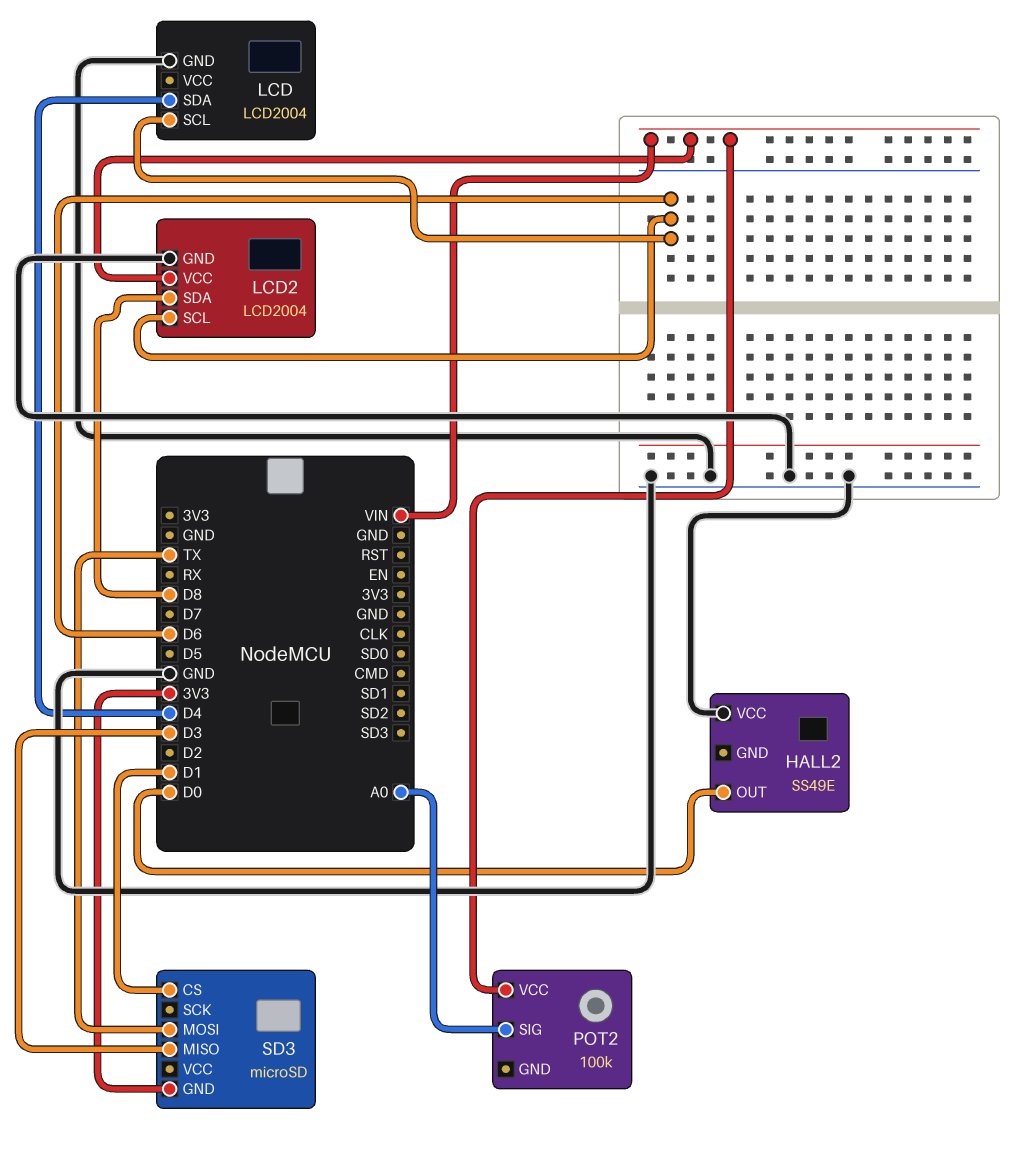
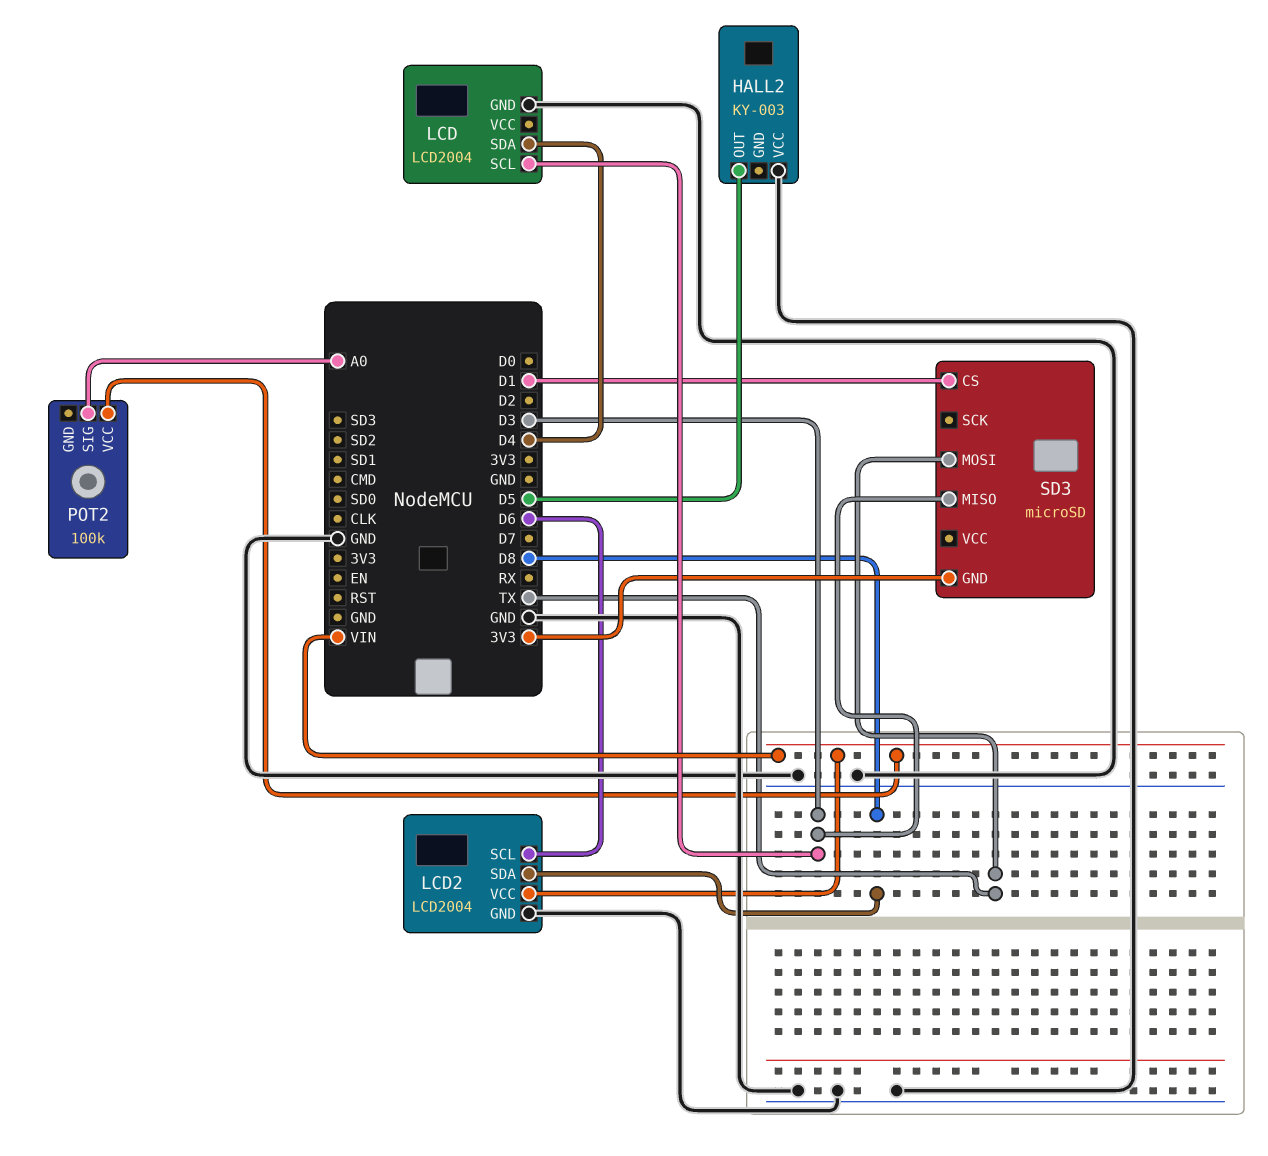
HALL2: SS49E -> KY-003
HALL2 pin OUT: D0 -> D5
LCD pin SCL: D6 -> D3

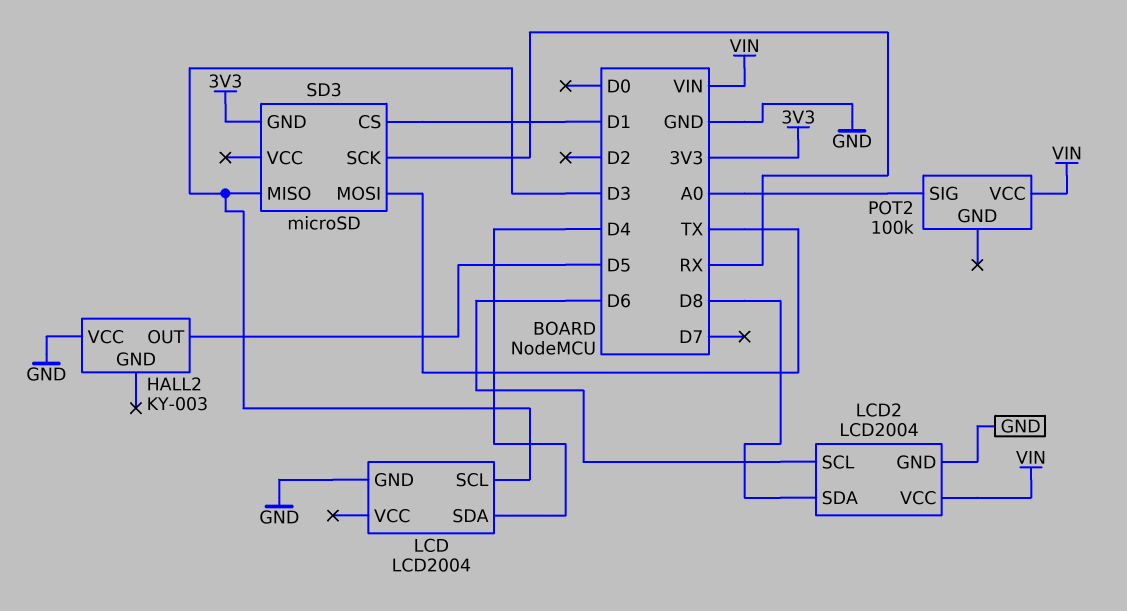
SD3 pin SCK: none -> RX

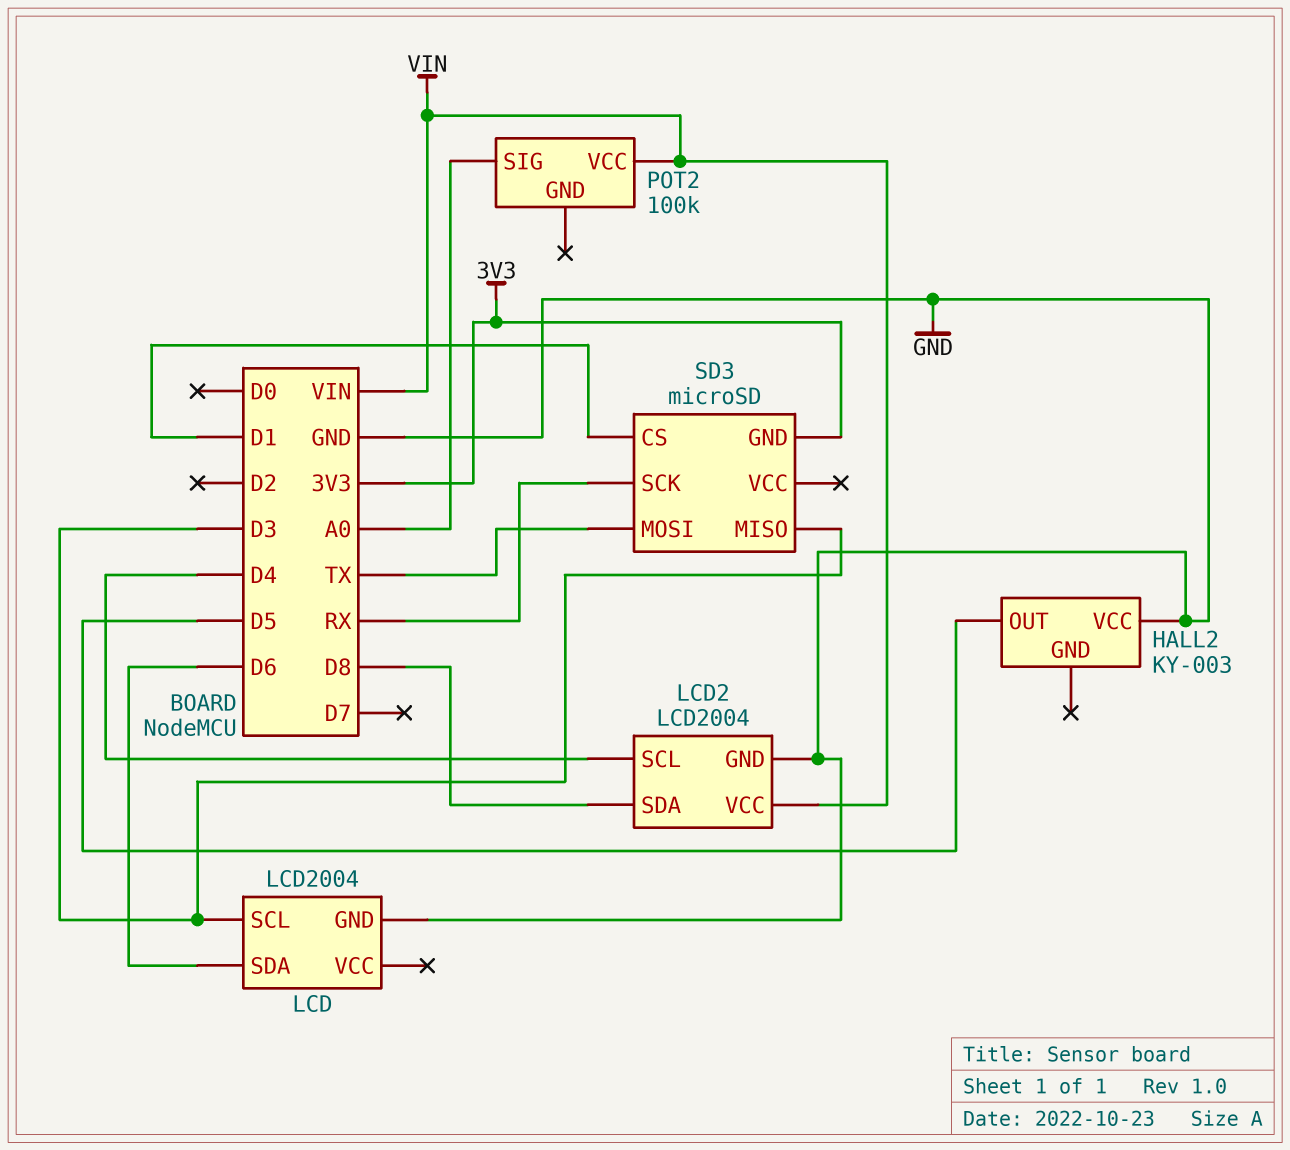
LCD pin SDA: D4 -> D6
LCD2 pin SCL: D6 -> D4

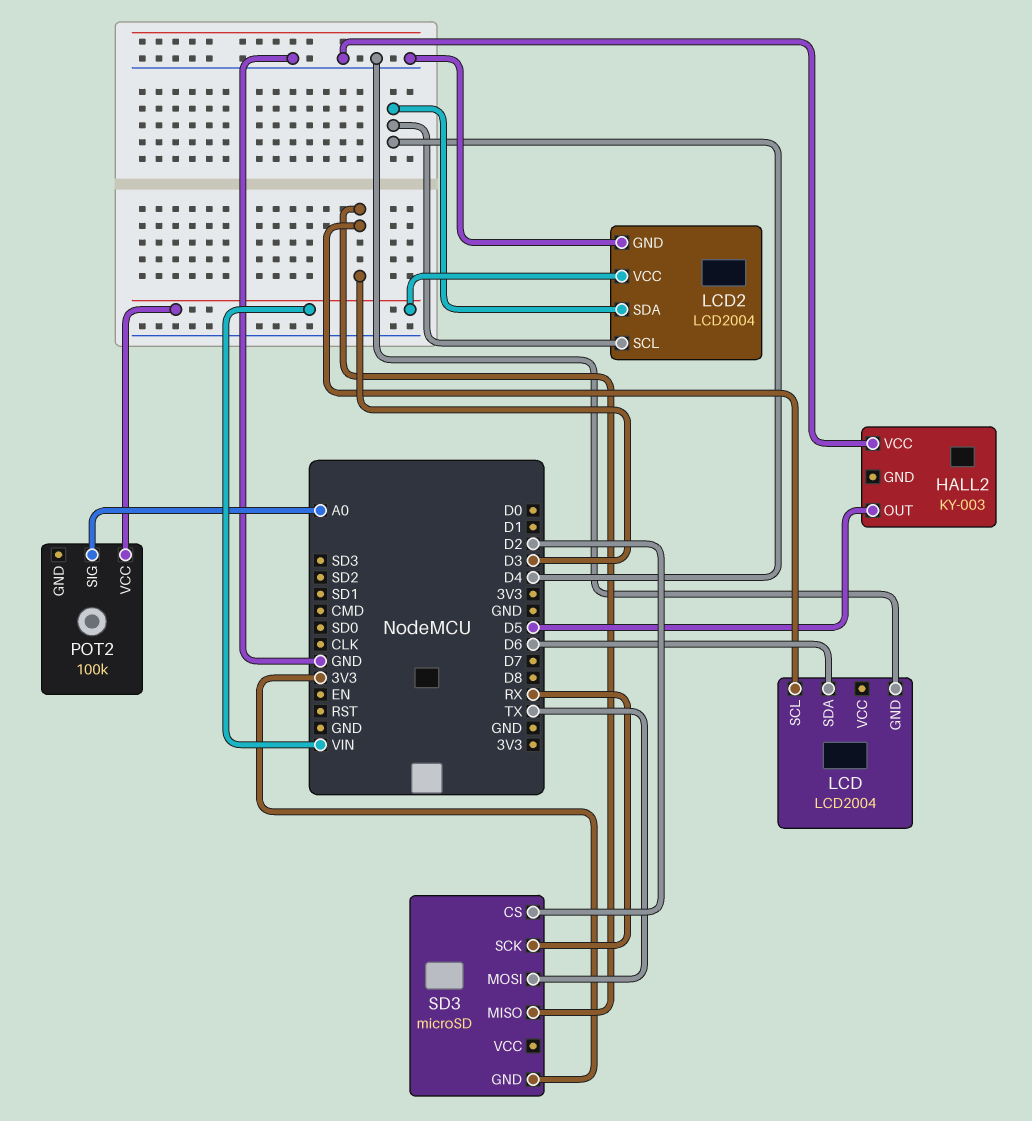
LCD2 pin SDA: D8 -> D4
SD3 pin CS: D1 -> D2

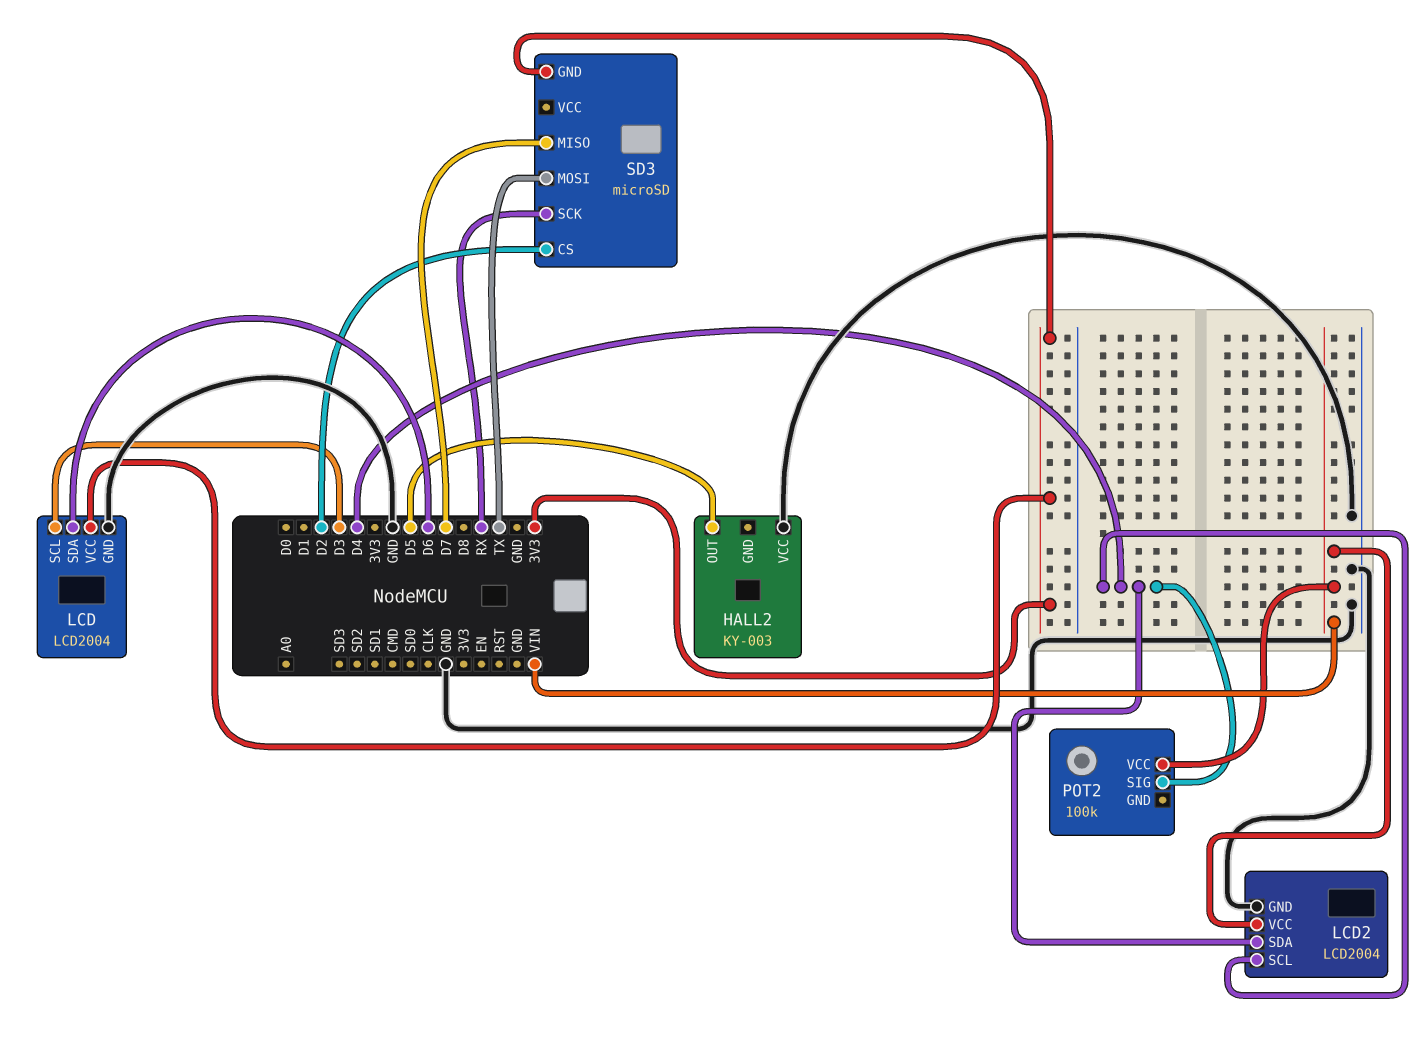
LCD pin VCC: none -> 3V3
POT2 pin SIG: A0 -> D4
SD3 pin MISO: D3 -> D7

